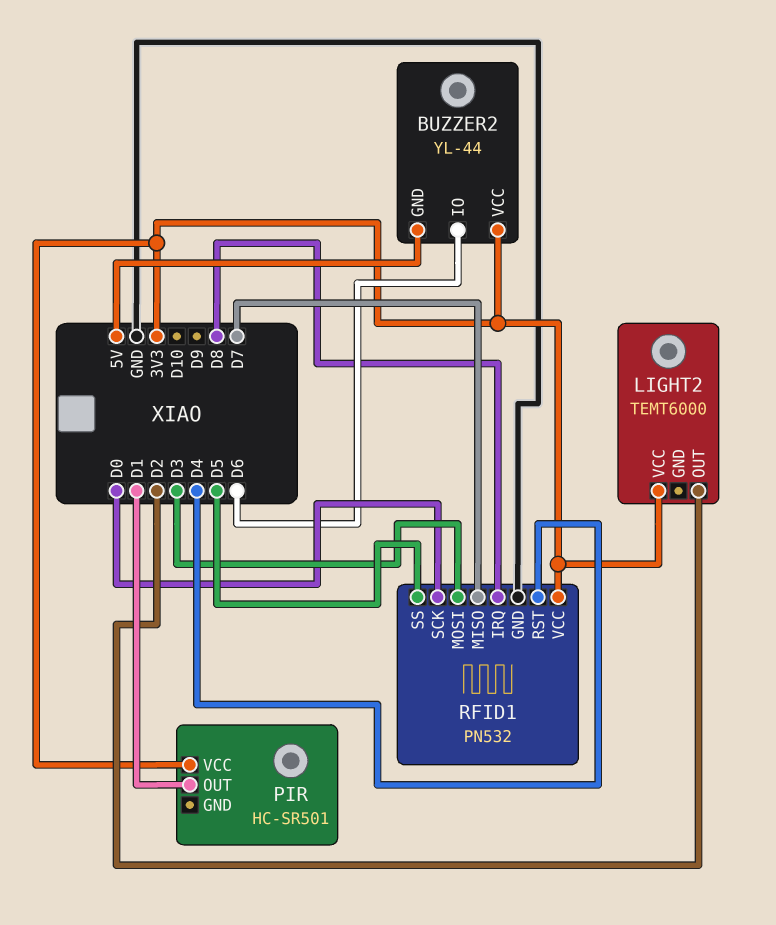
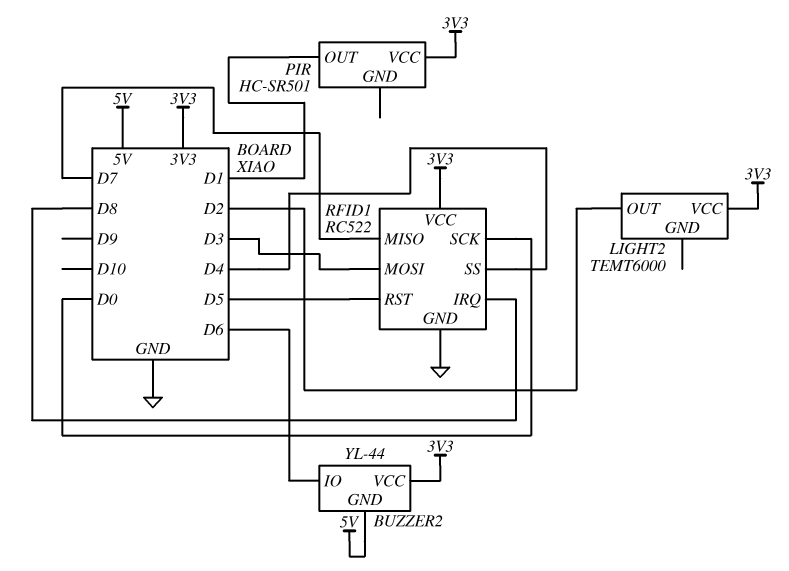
RFID1: PN532 -> RC522
RFID1 pin RST: D4 -> D5
RFID1 pin SS: D5 -> D4

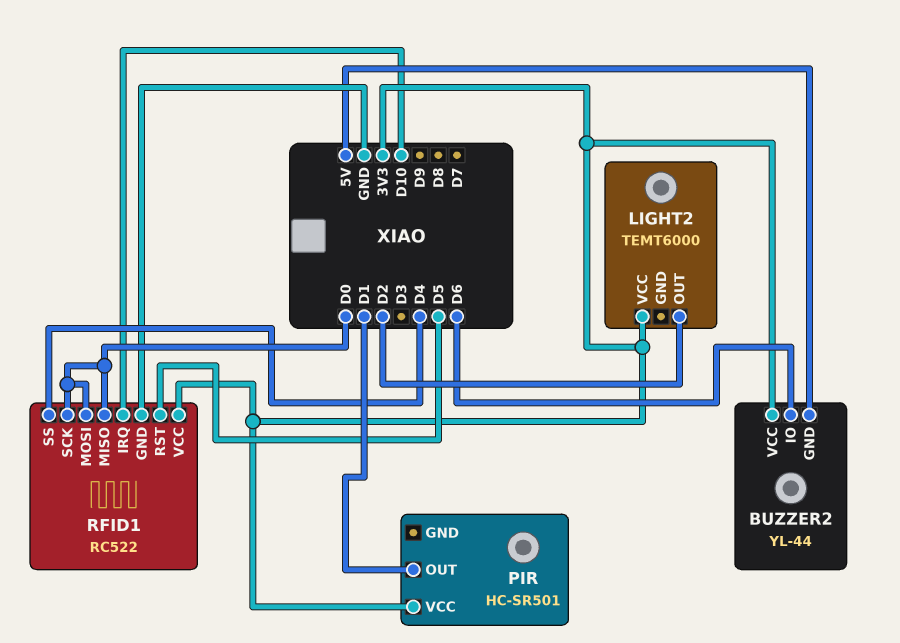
RFID1 pin IRQ: D8 -> D10
RFID1 pin MISO: D7 -> D0
RFID1 pin MOSI: D3 -> D0

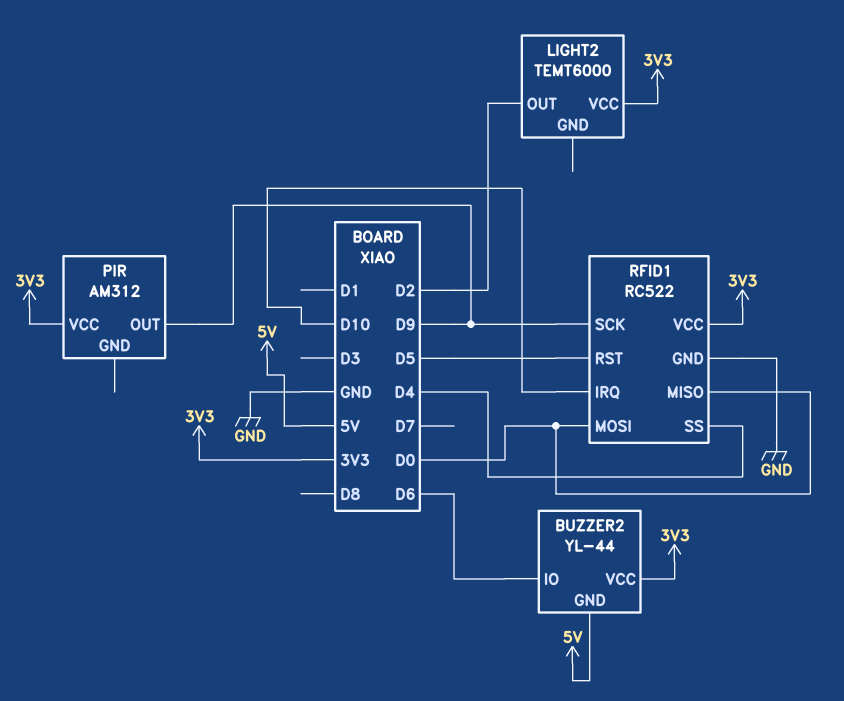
PIR: HC-SR501 -> AM312
PIR pin OUT: D1 -> D9
RFID1 pin SCK: D0 -> D9

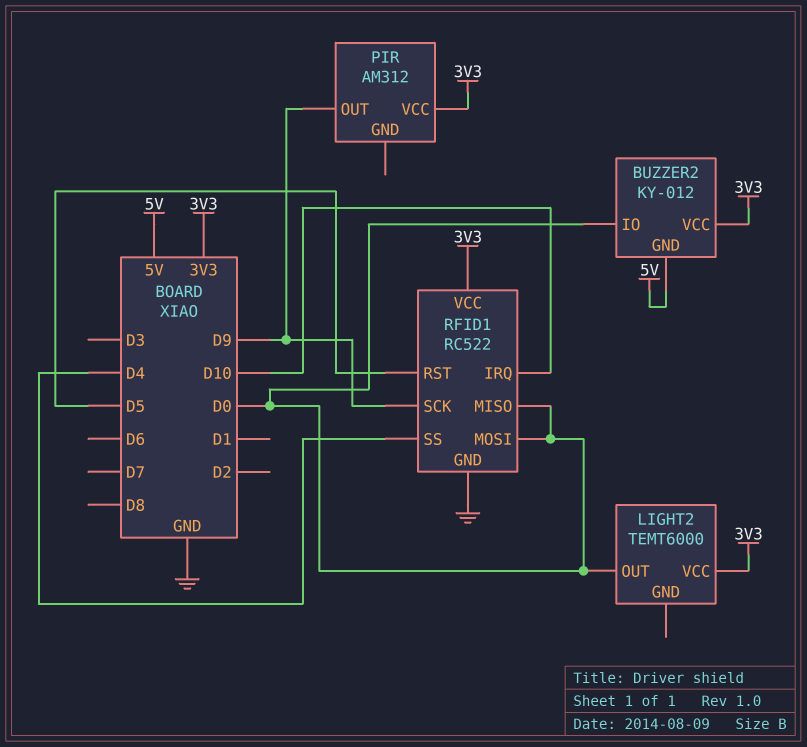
BUZZER2: YL-44 -> KY-012
BUZZER2 pin IO: D6 -> D0
LIGHT2 pin OUT: D2 -> D0

